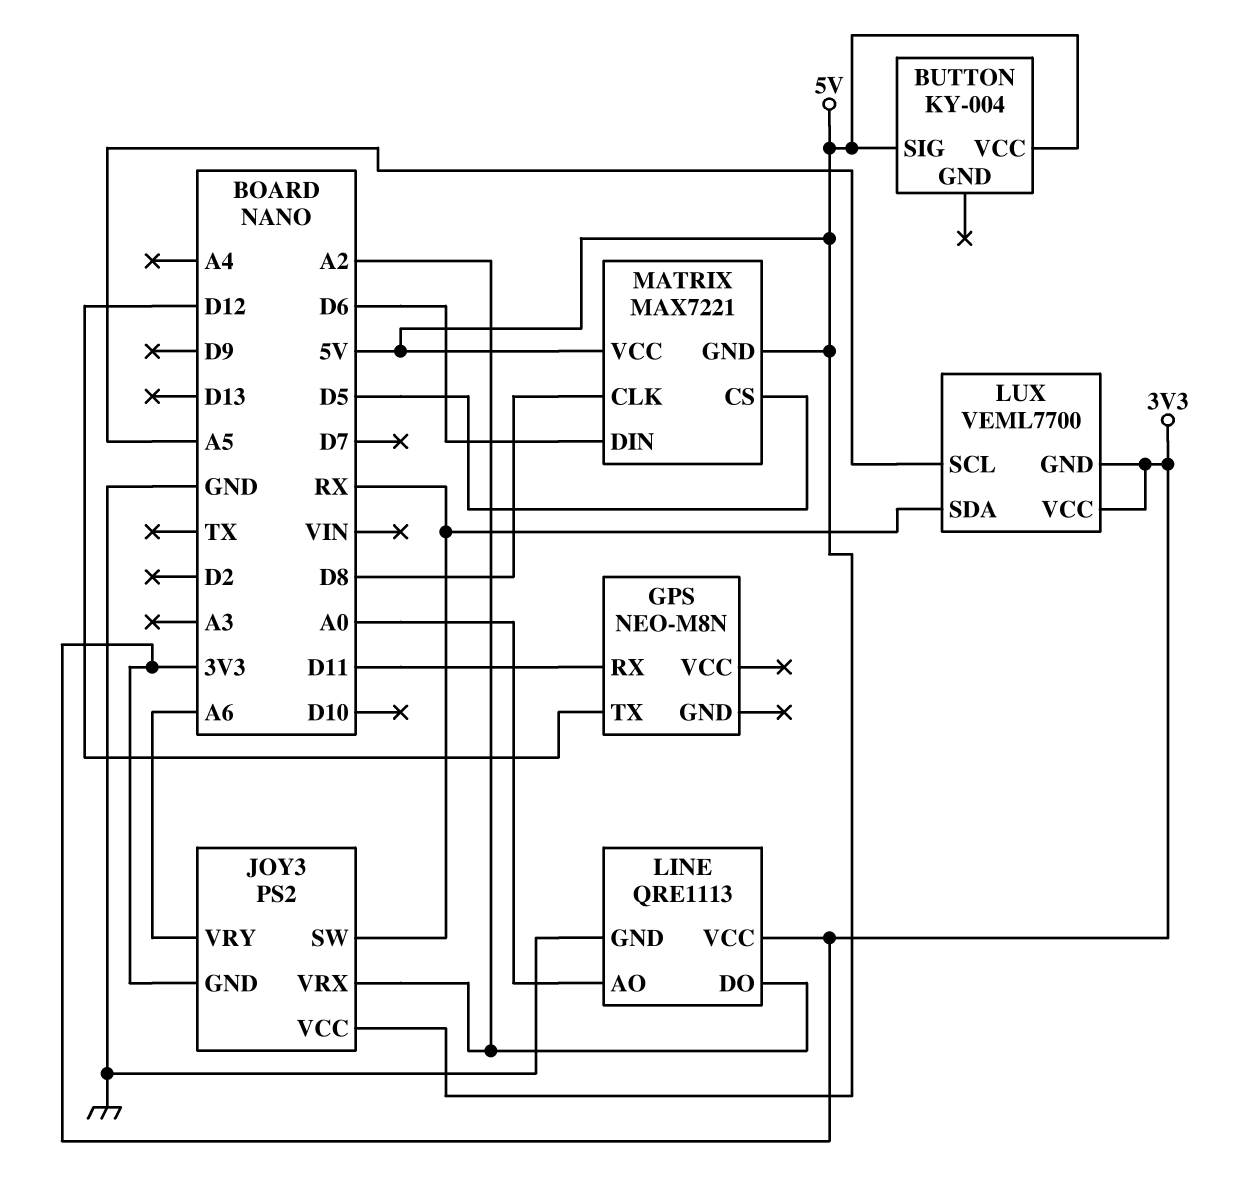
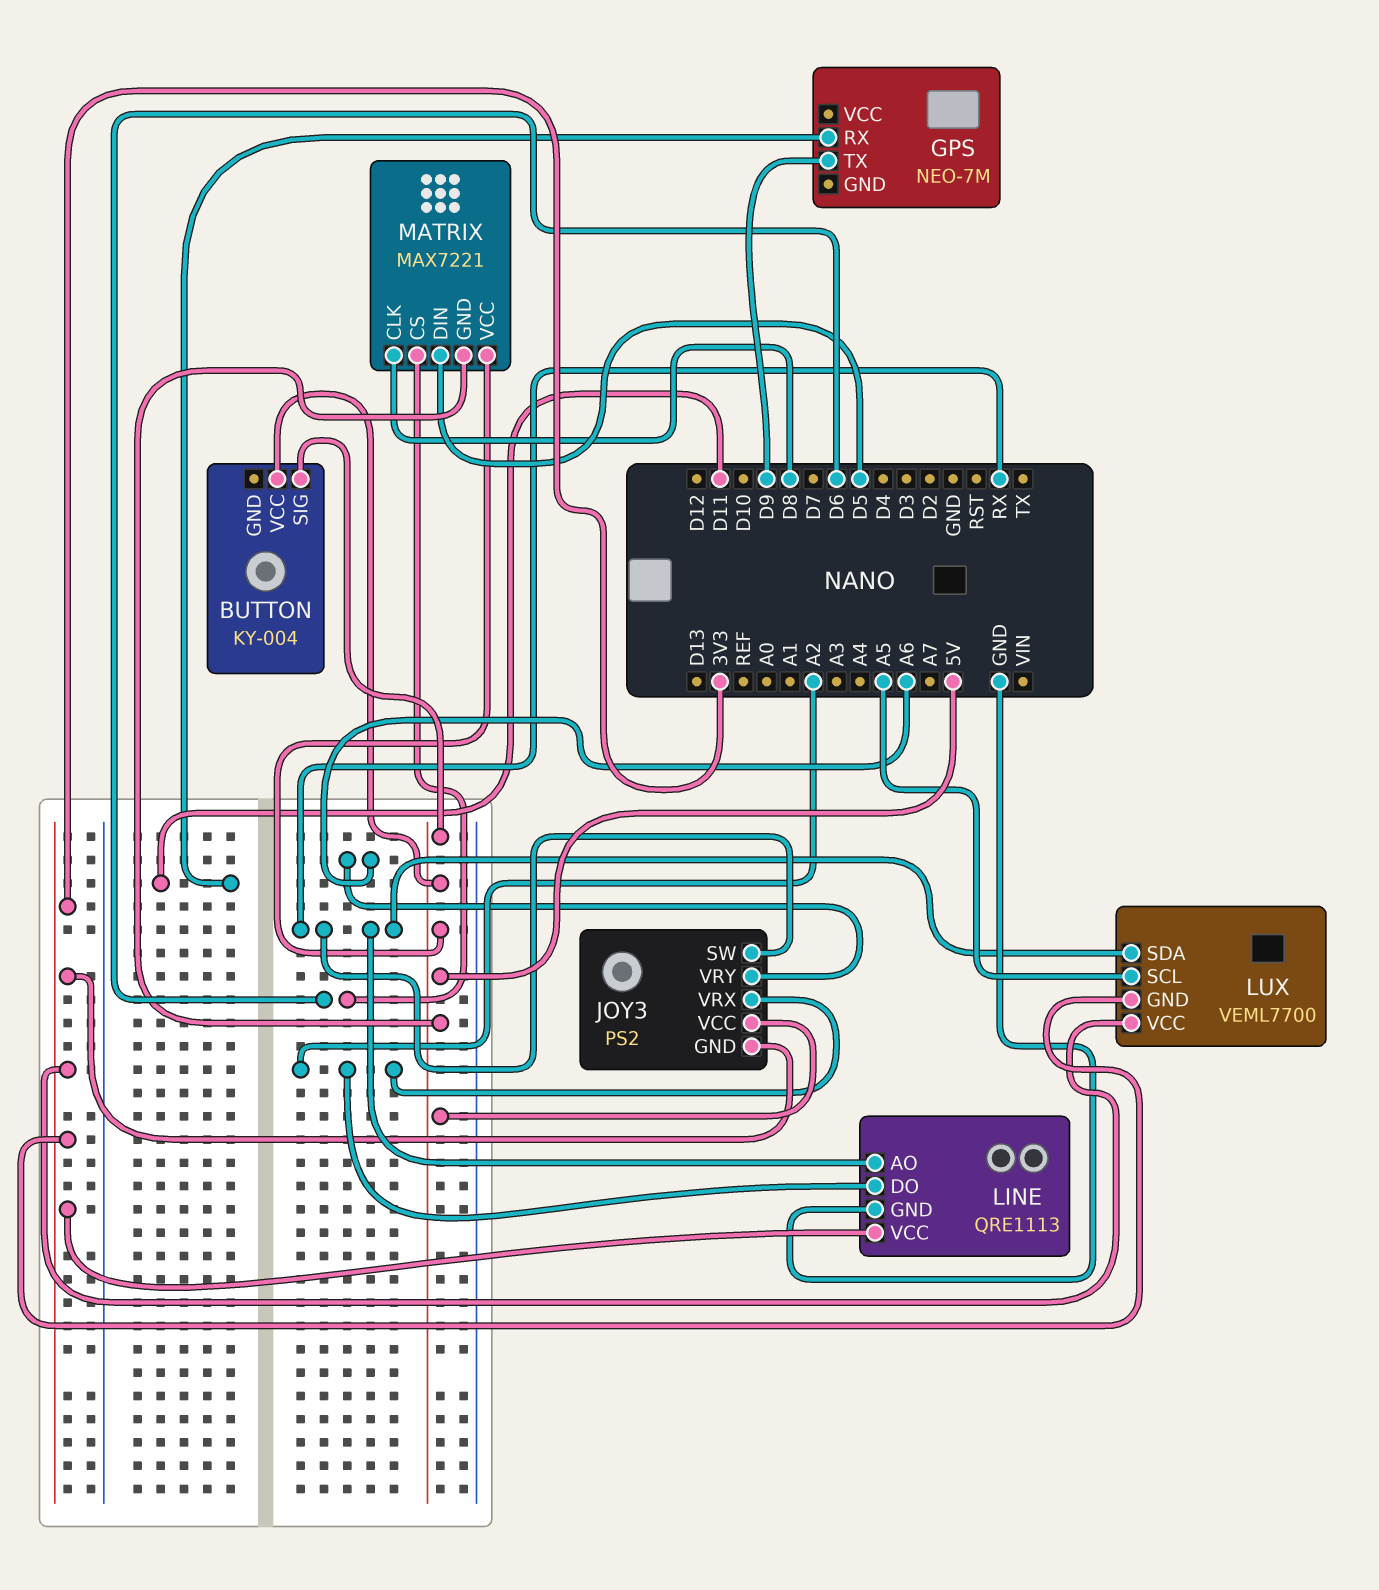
GPS: NEO-M8N -> NEO-7M
GPS pin TX: D12 -> D9
LINE pin AO: A0 -> RX
MATRIX pin CS: D5 -> D6
MATRIX pin DIN: D6 -> D5

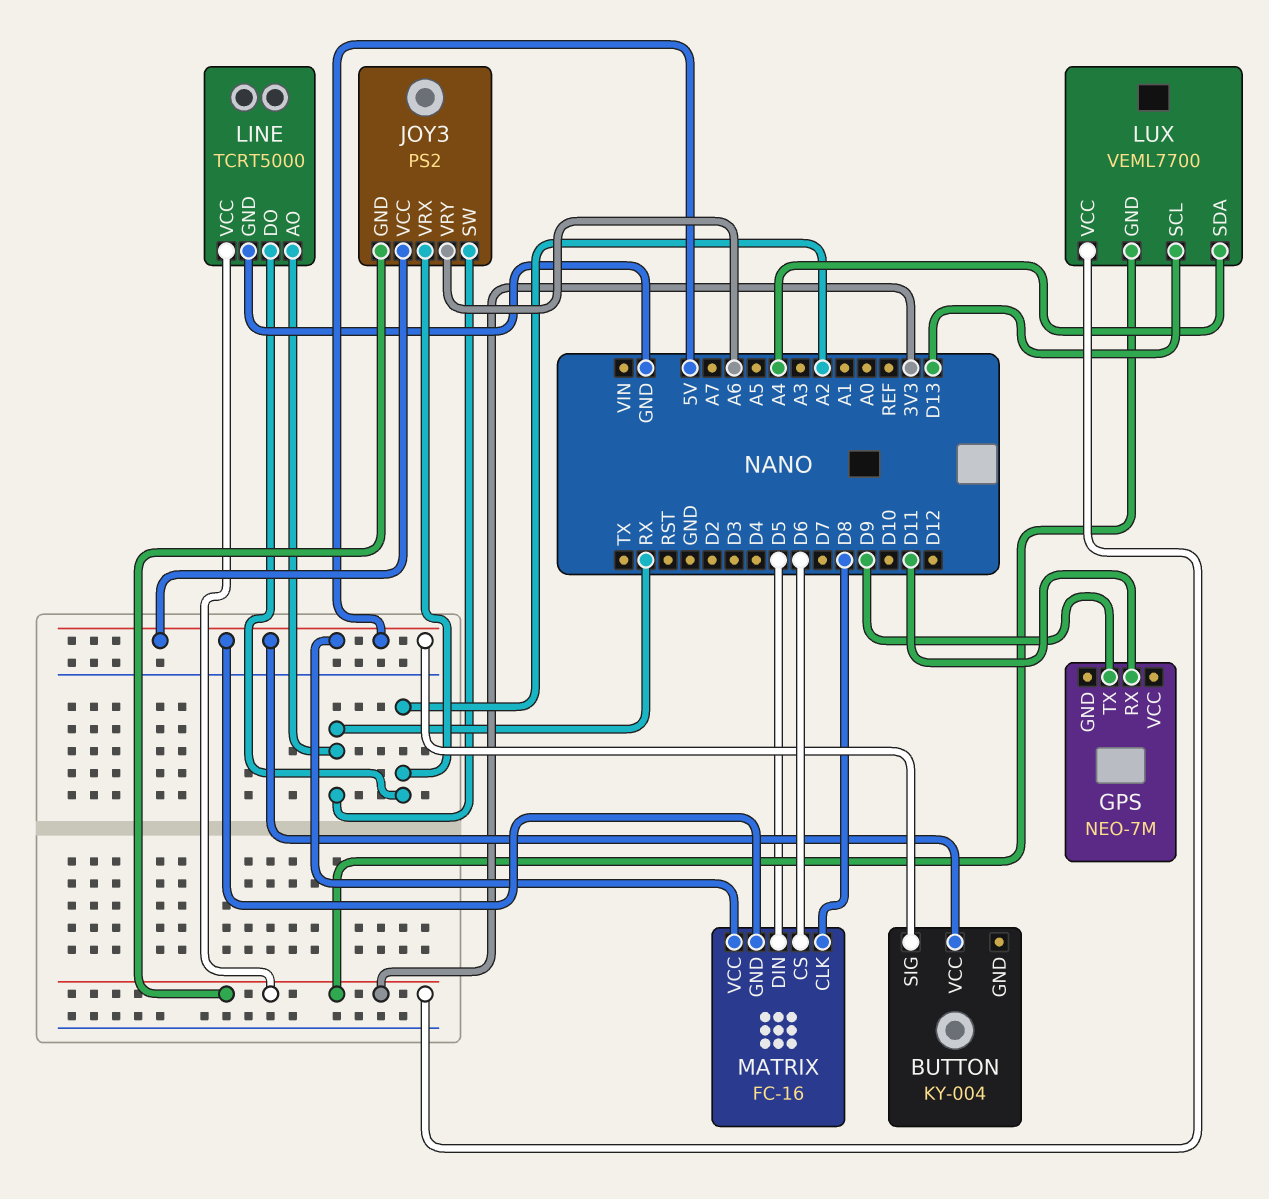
LINE: QRE1113 -> TCRT5000
LUX pin SCL: A5 -> D13
LUX pin SDA: RX -> A4
MATRIX: MAX7221 -> FC-16

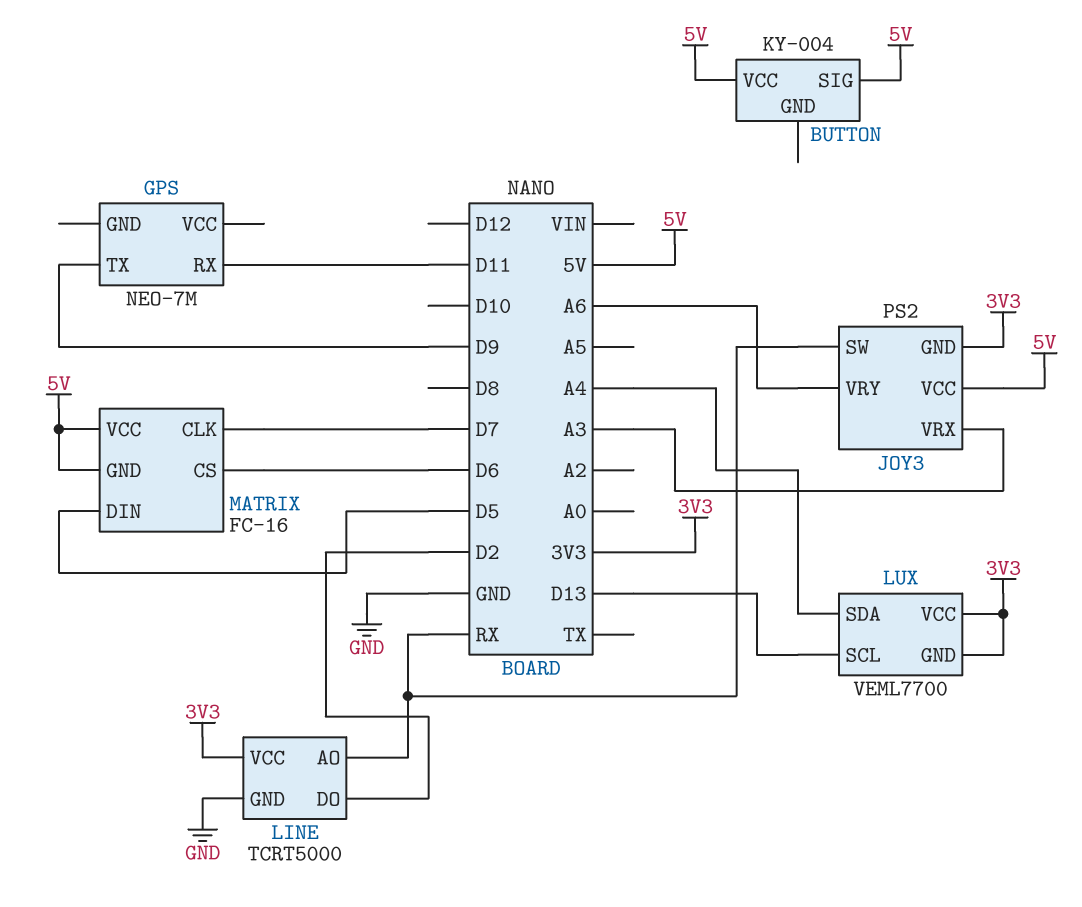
JOY3 pin VRX: A2 -> A3
LINE pin DO: A2 -> D2
MATRIX pin CLK: D8 -> D7

